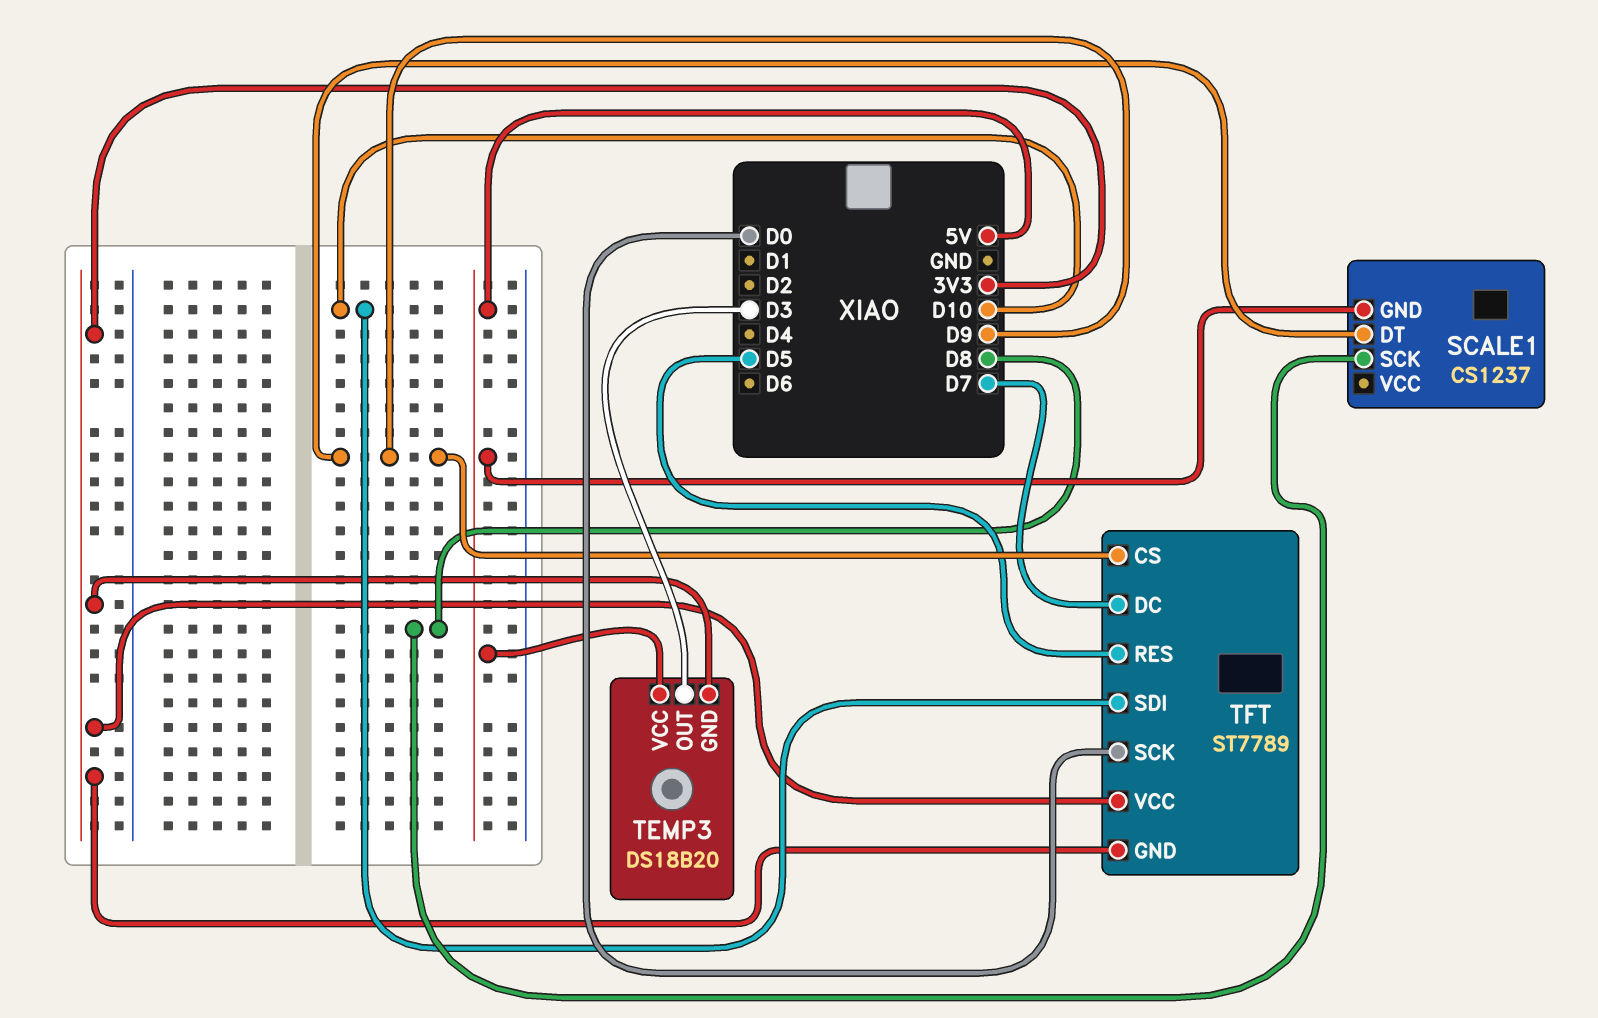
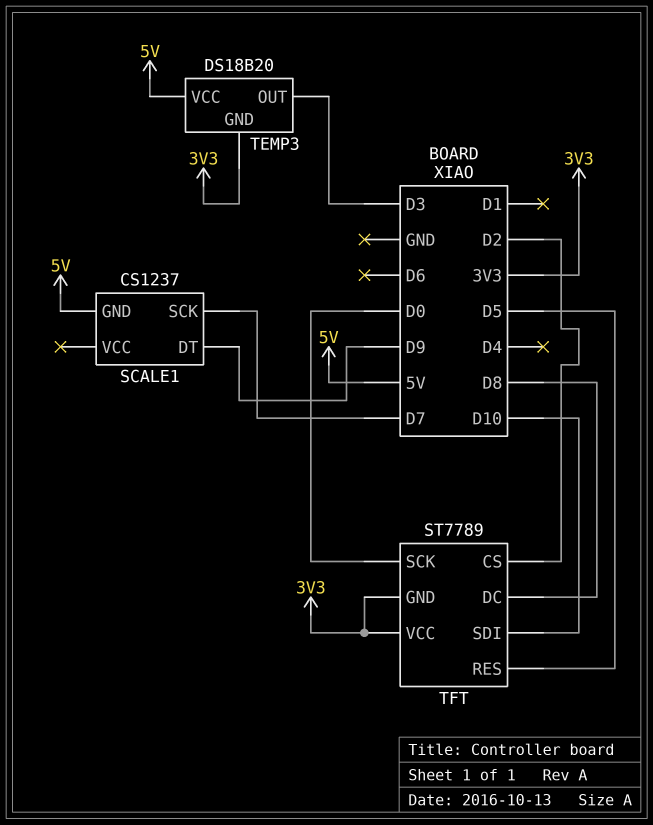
SCALE1 pin SCK: D8 -> D7
TFT pin CS: D9 -> D2
TFT pin DC: D7 -> D8

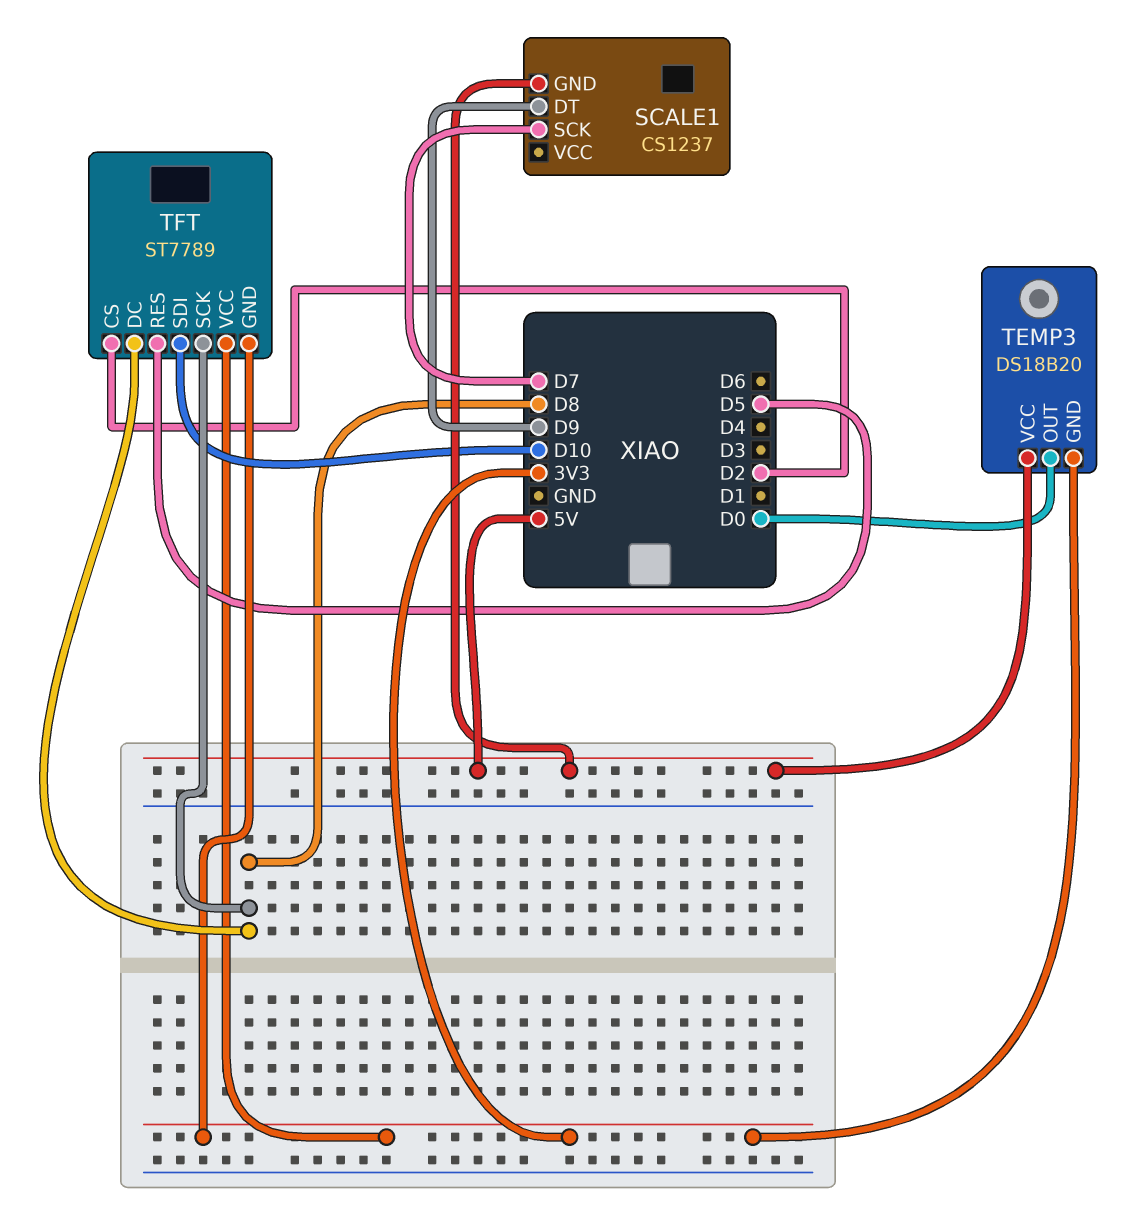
TEMP3 pin OUT: D3 -> D0
TFT pin SCK: D0 -> D8

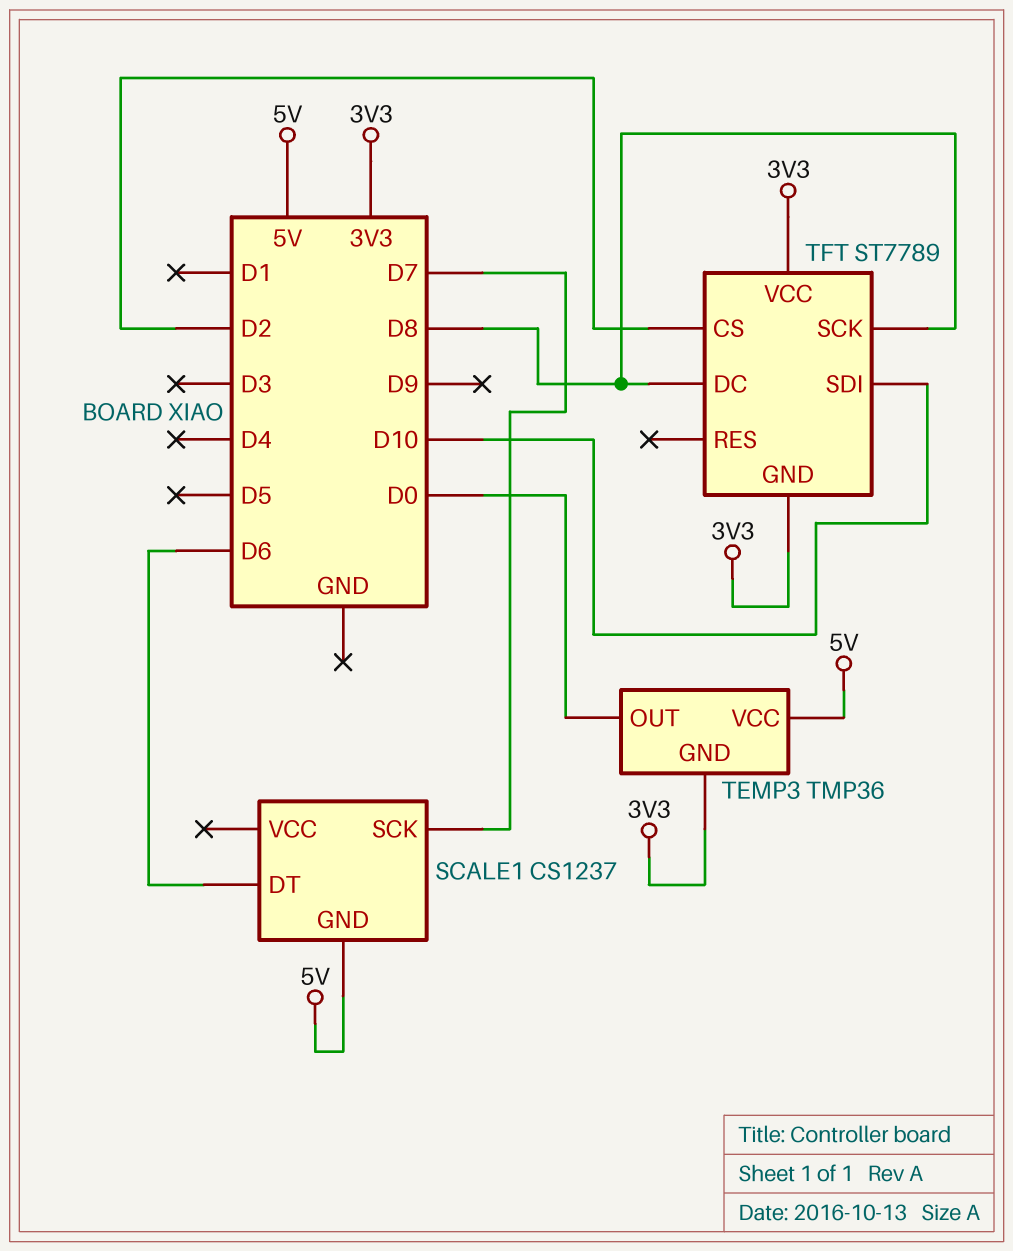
SCALE1 pin DT: D9 -> D6
TEMP3: DS18B20 -> TMP36
TFT pin RES: D5 -> none

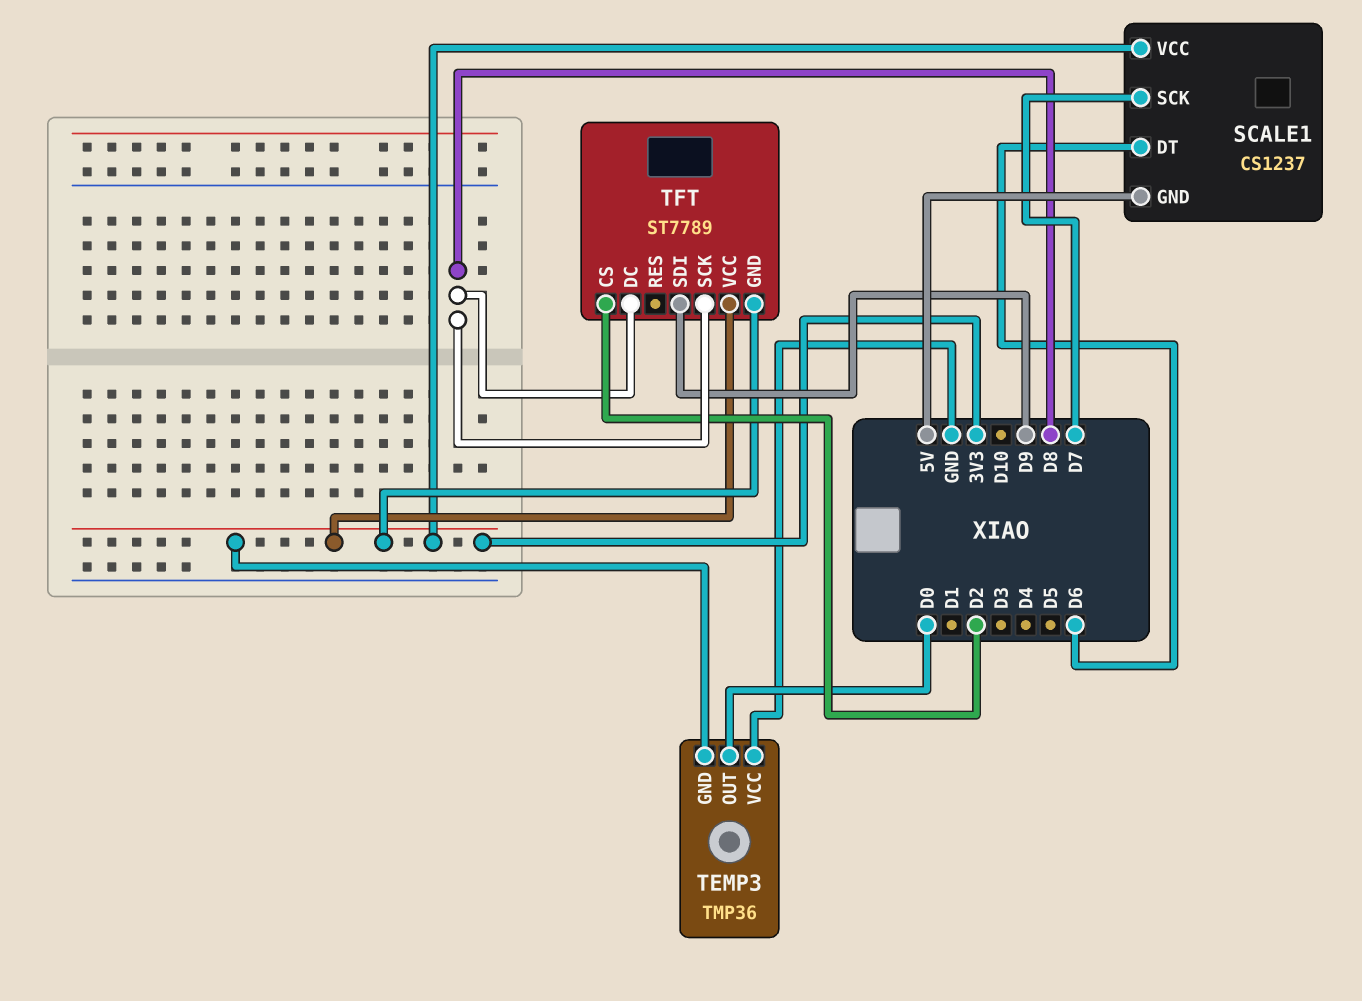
SCALE1 pin VCC: none -> 3V3
TEMP3 pin VCC: 5V -> GND
TFT pin SDI: D10 -> D9

